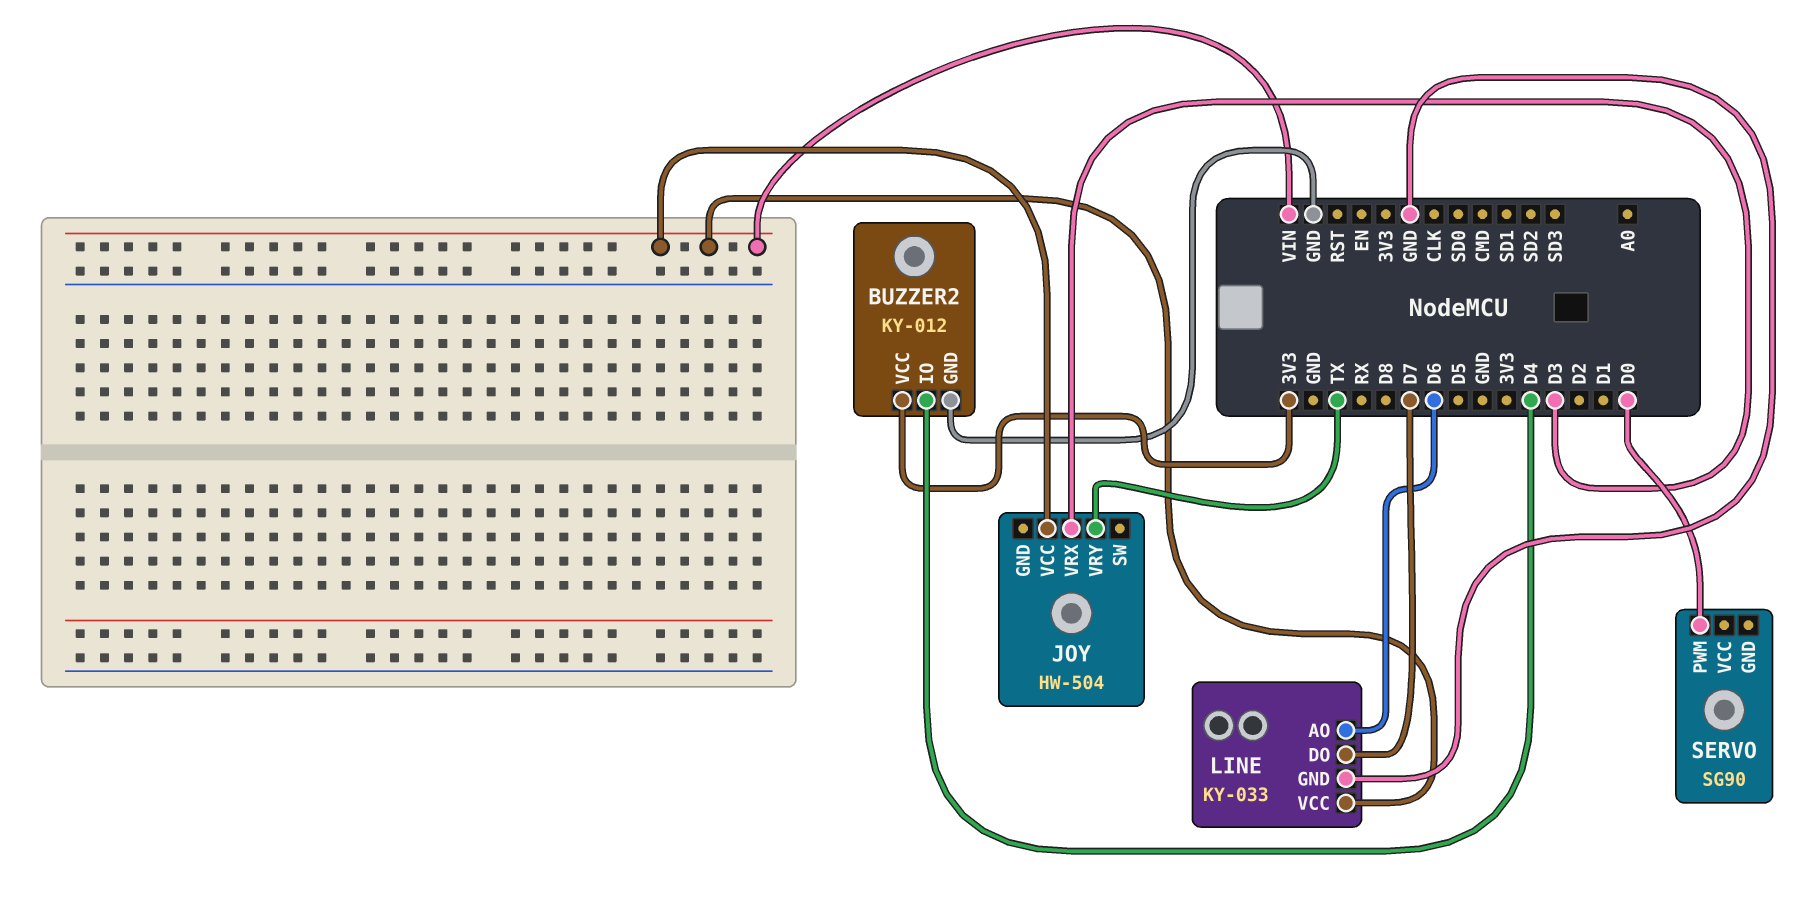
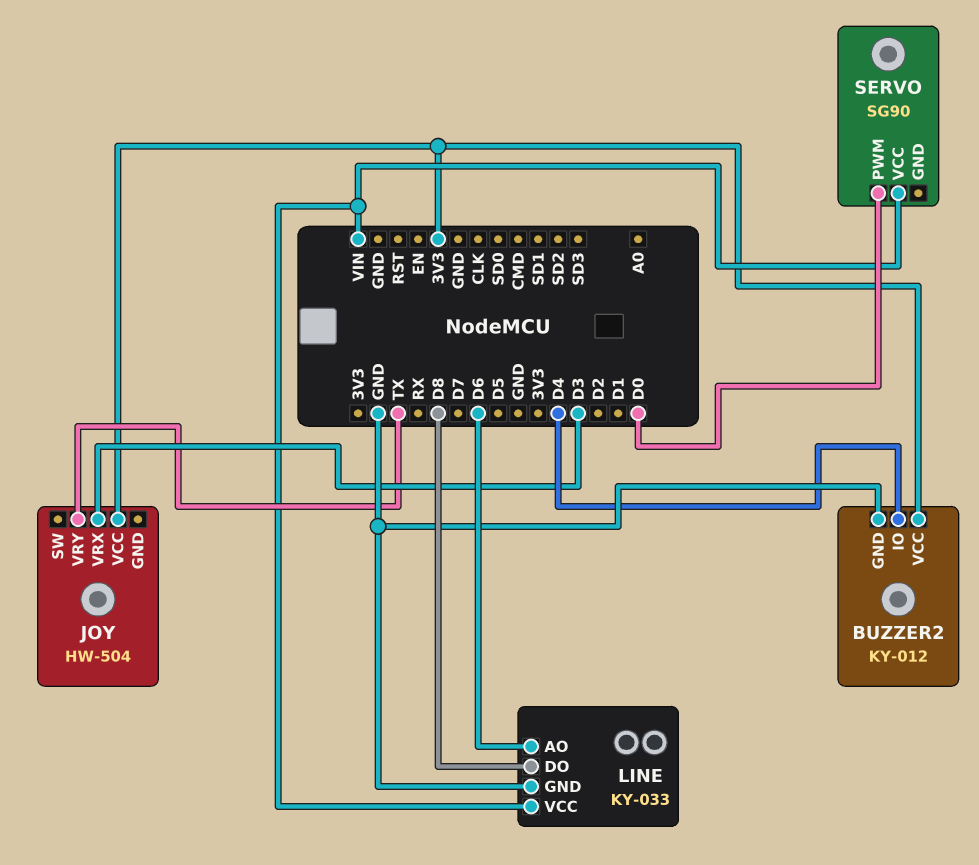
JOY pin VCC: VIN -> 3V3
LINE pin DO: D7 -> D8
SERVO pin VCC: none -> VIN

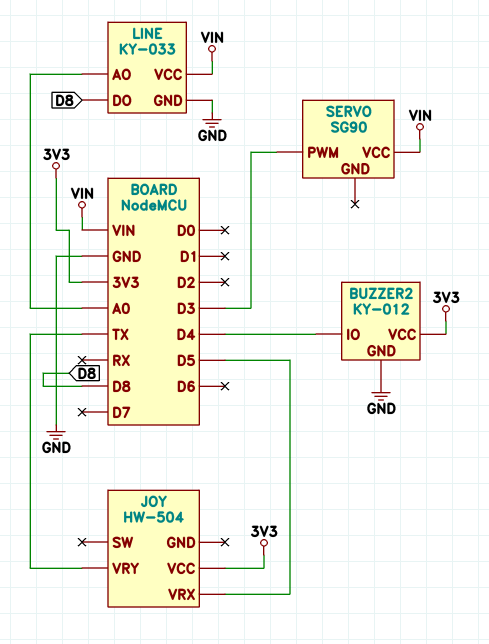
JOY pin VRX: D3 -> D5
LINE pin AO: D6 -> A0
SERVO pin PWM: D0 -> D3

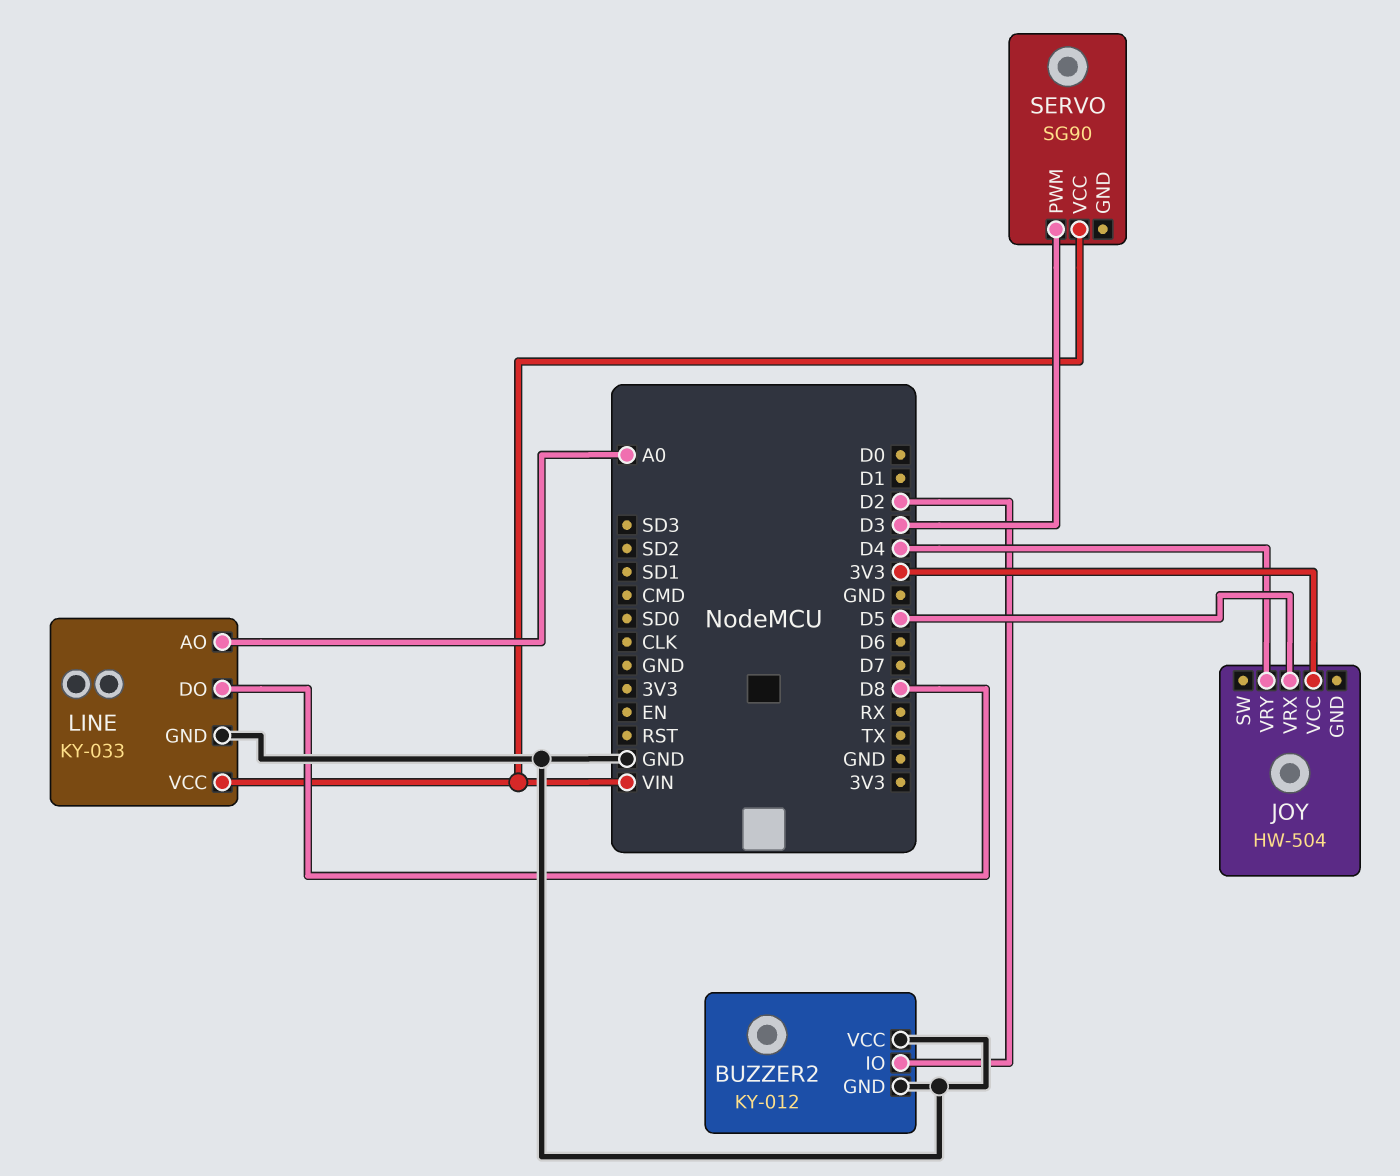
BUZZER2 pin IO: D4 -> D2
BUZZER2 pin VCC: 3V3 -> GND
JOY pin VRY: TX -> D4

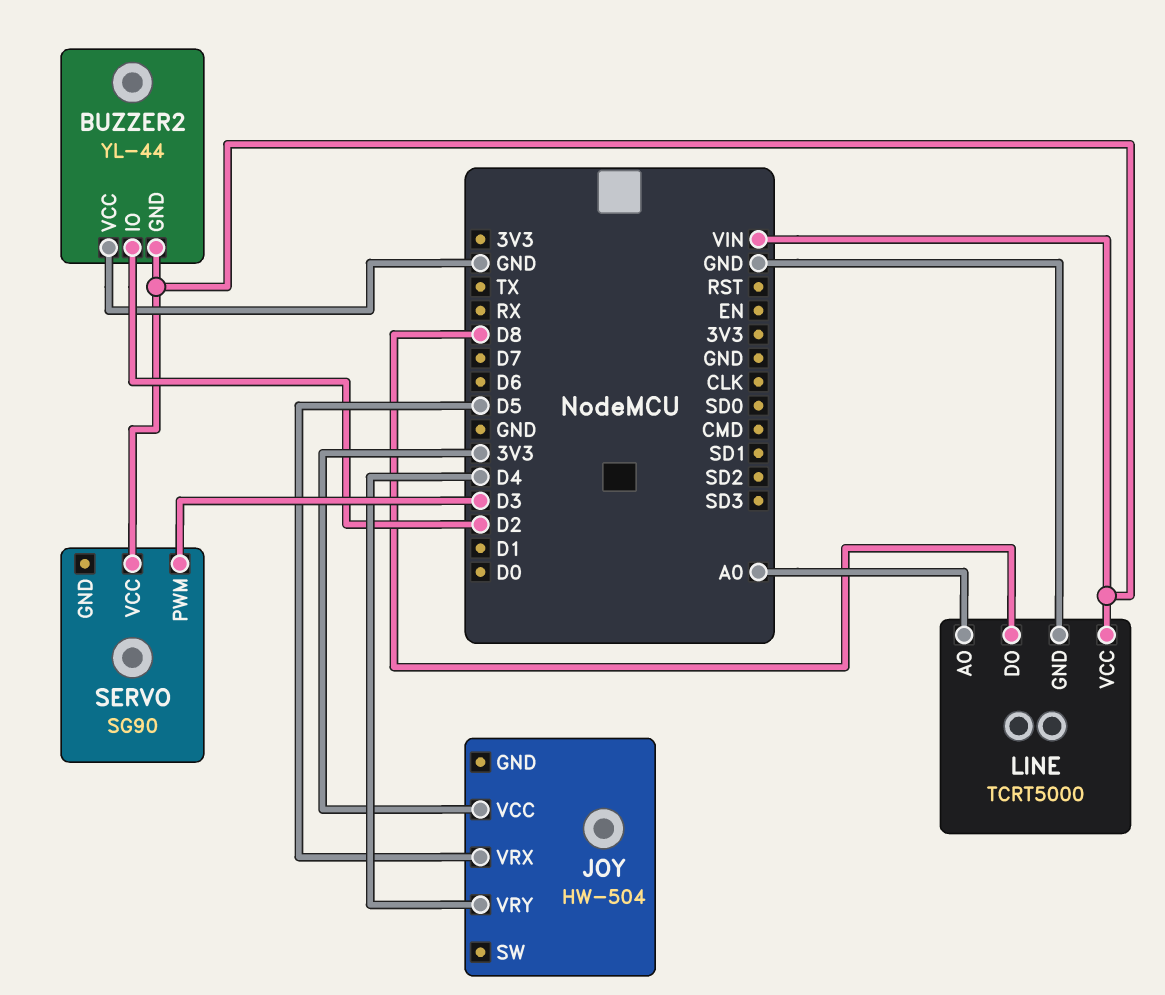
BUZZER2: KY-012 -> YL-44
BUZZER2 pin GND: GND -> VIN
LINE: KY-033 -> TCRT5000

